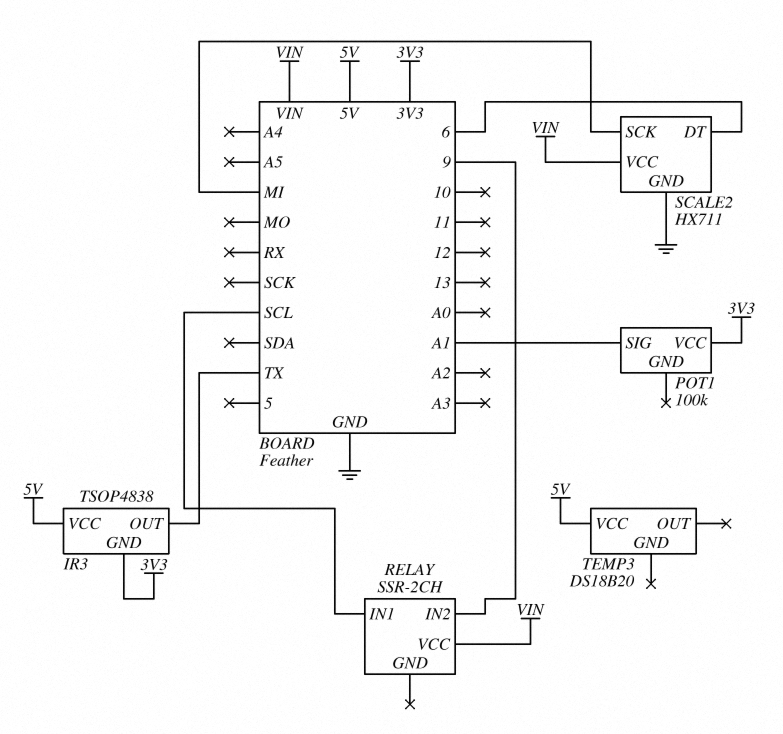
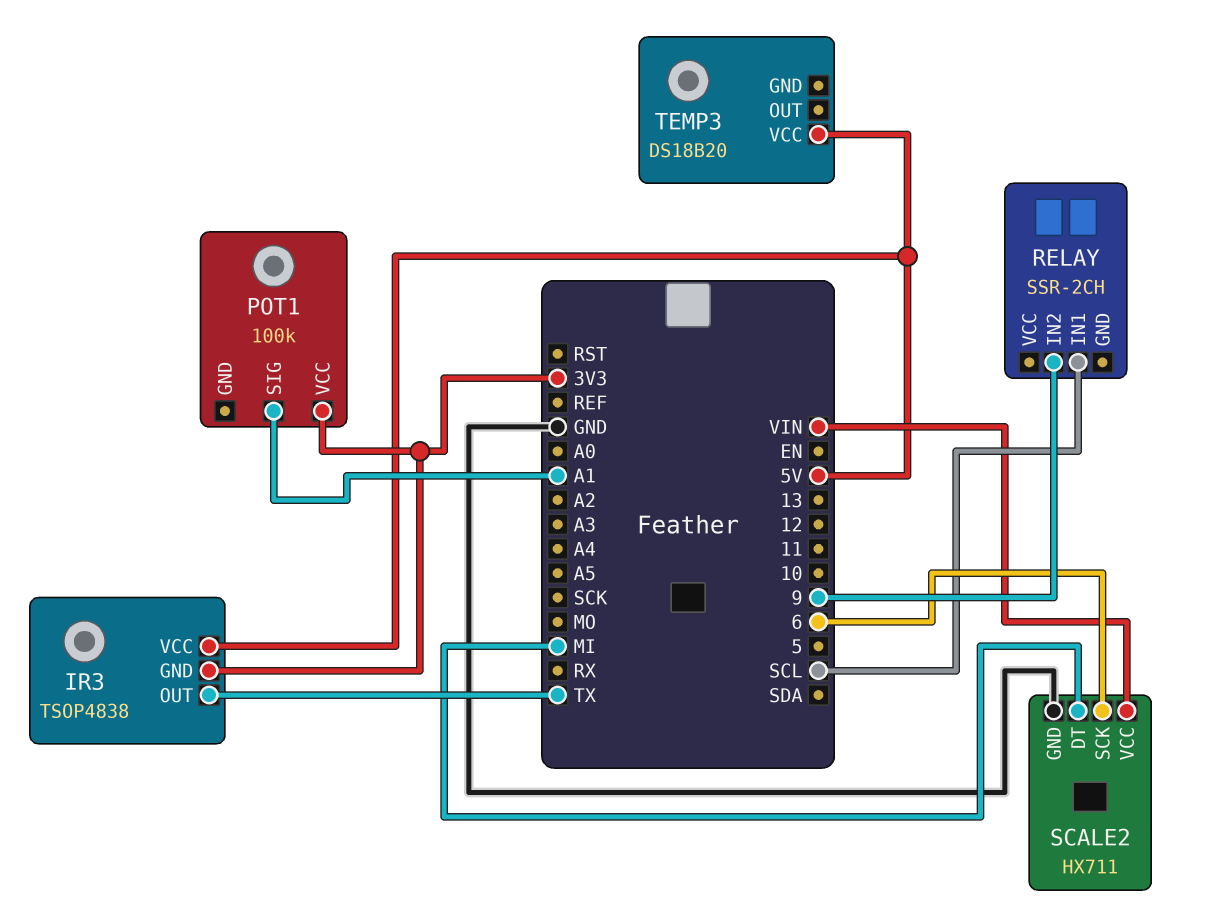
RELAY pin VCC: VIN -> none
SCALE2 pin DT: 6 -> MI
SCALE2 pin SCK: MI -> 6

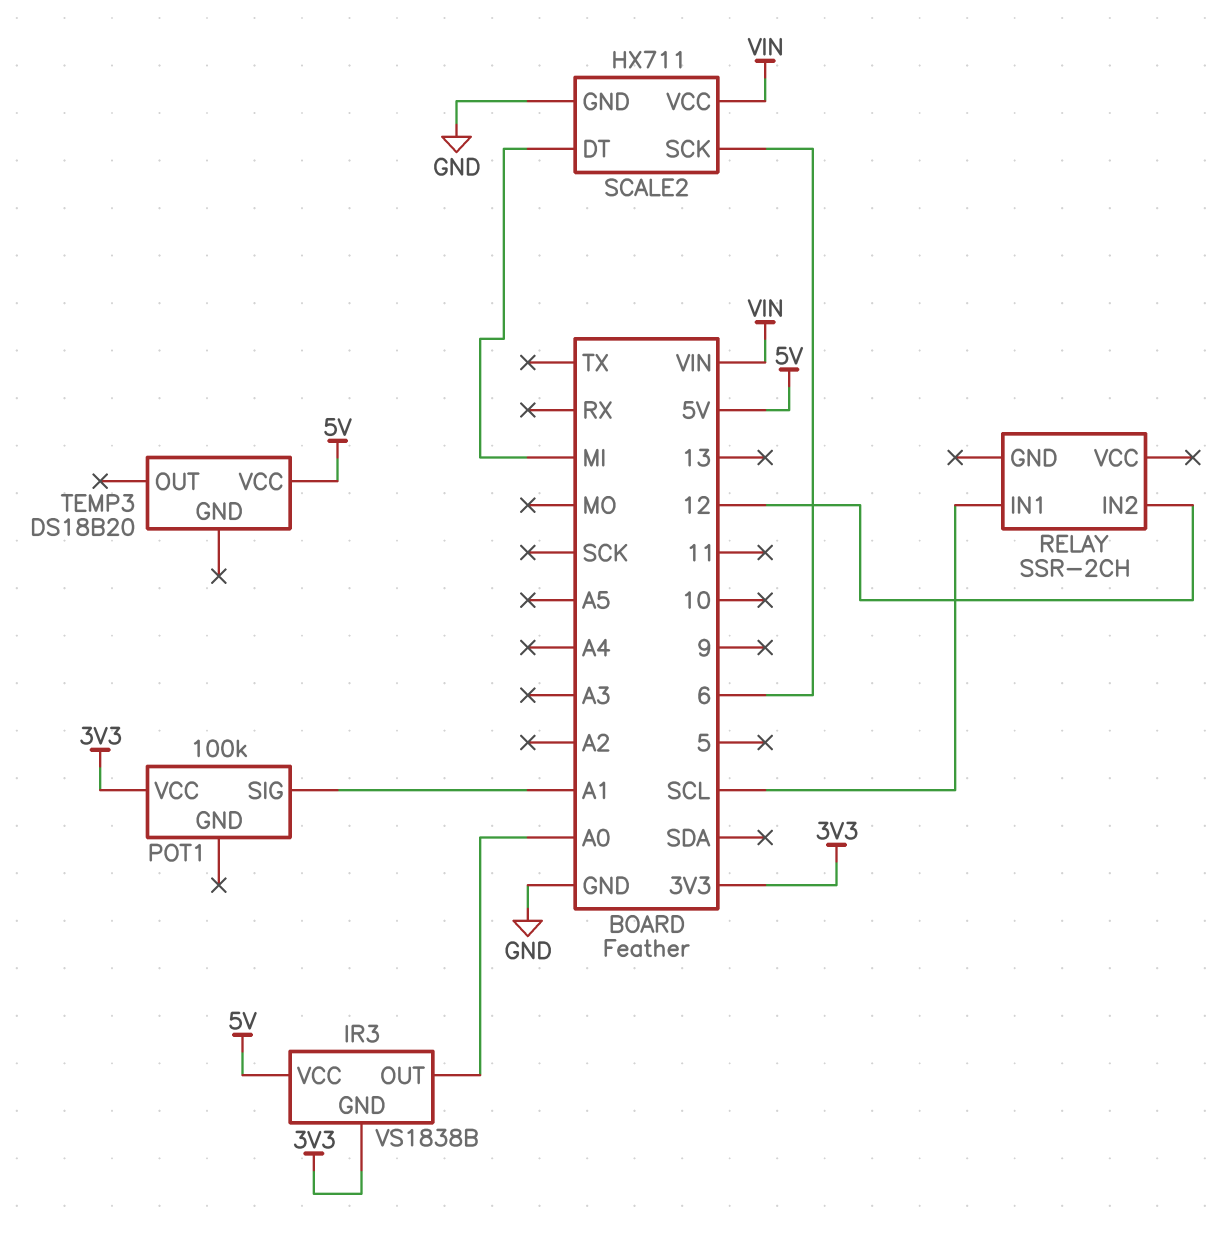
IR3: TSOP4838 -> VS1838B
IR3 pin OUT: TX -> A0
RELAY pin IN2: 9 -> 12

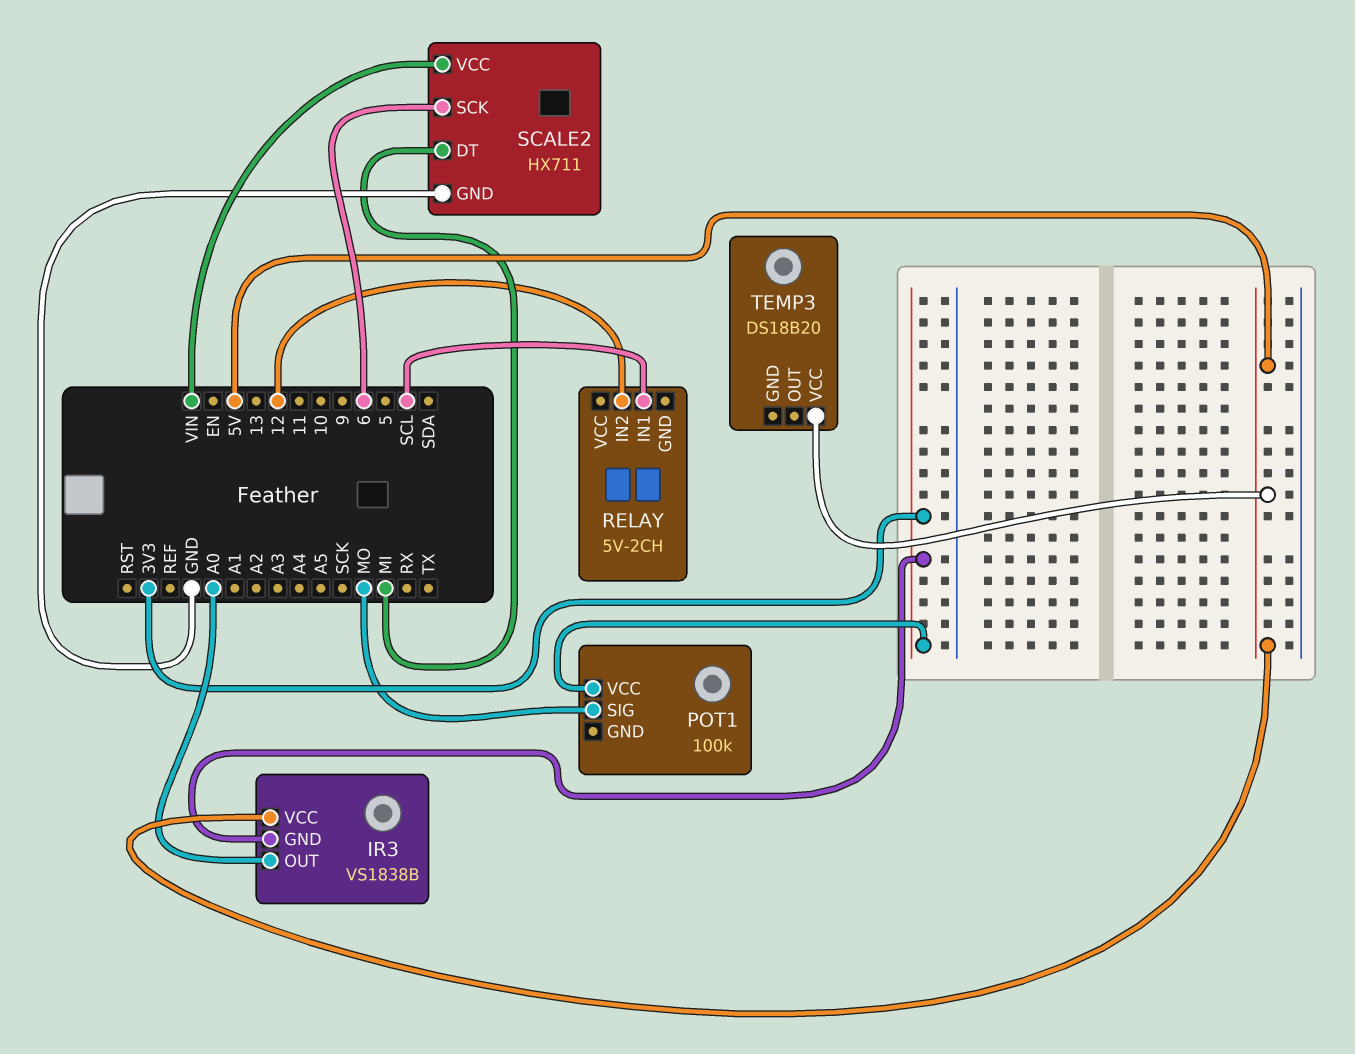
POT1 pin SIG: A1 -> MO
RELAY: SSR-2CH -> 5V-2CH

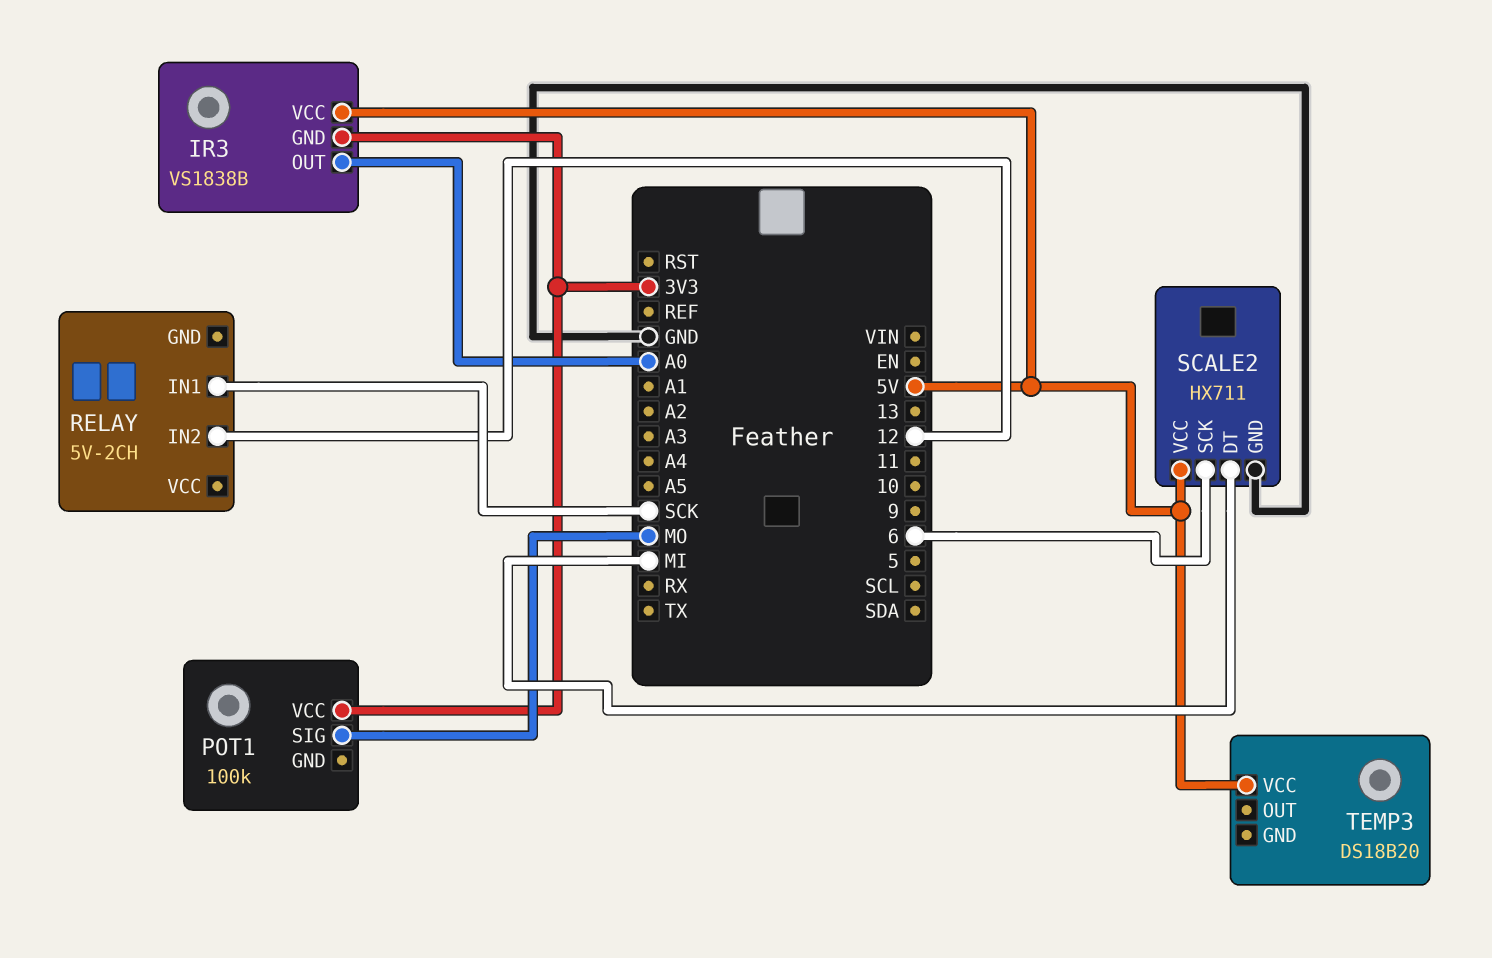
RELAY pin IN1: SCL -> SCK
SCALE2 pin VCC: VIN -> 5V

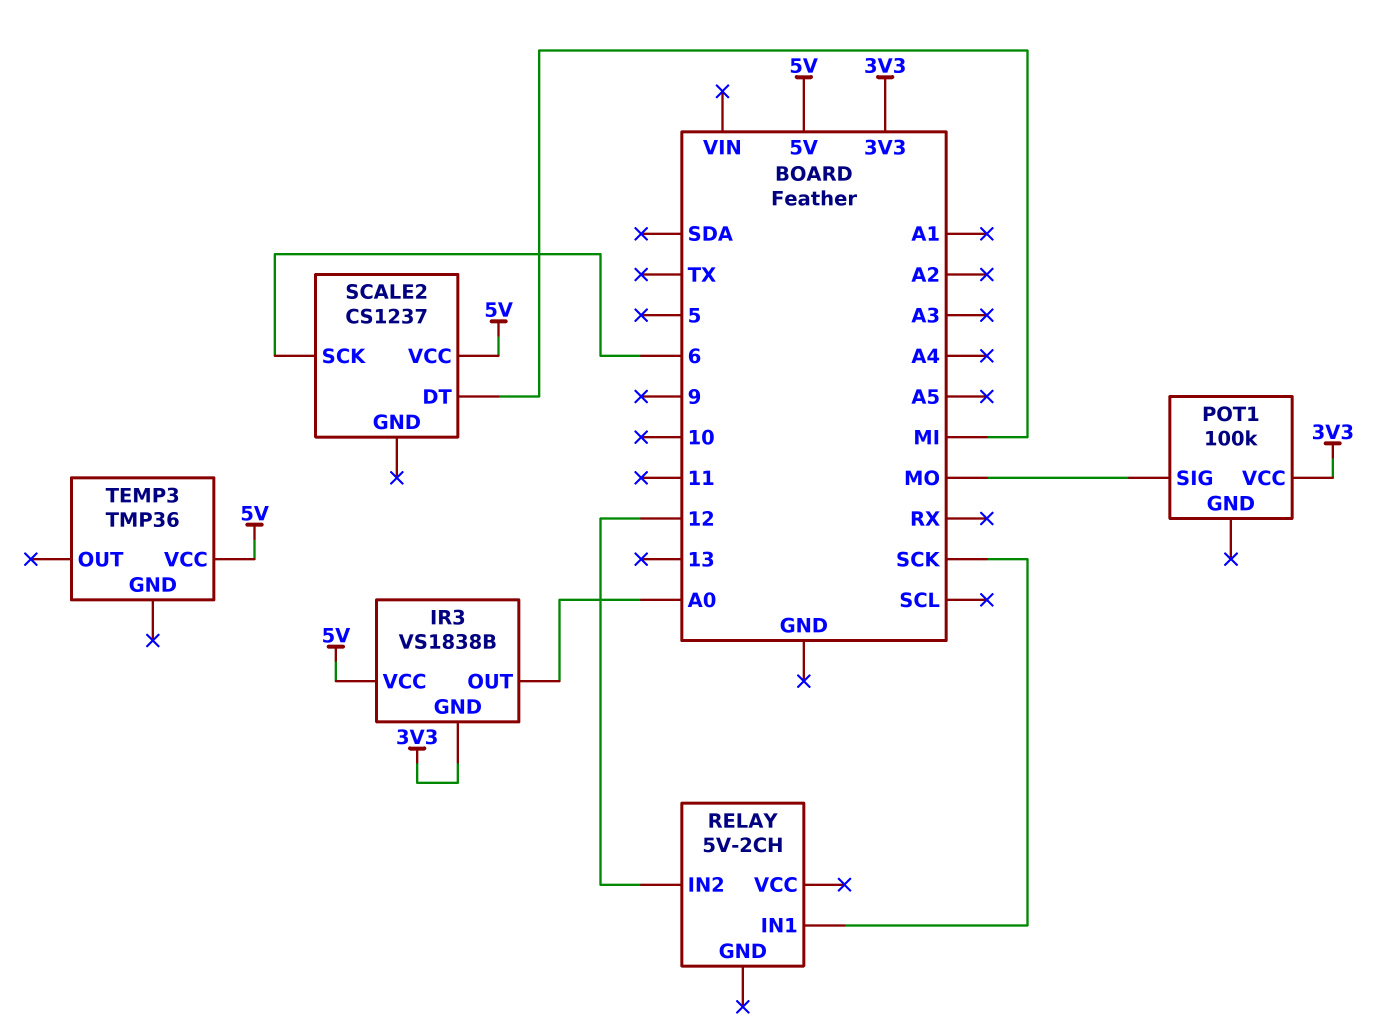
SCALE2: HX711 -> CS1237
SCALE2 pin GND: GND -> none
TEMP3: DS18B20 -> TMP36

